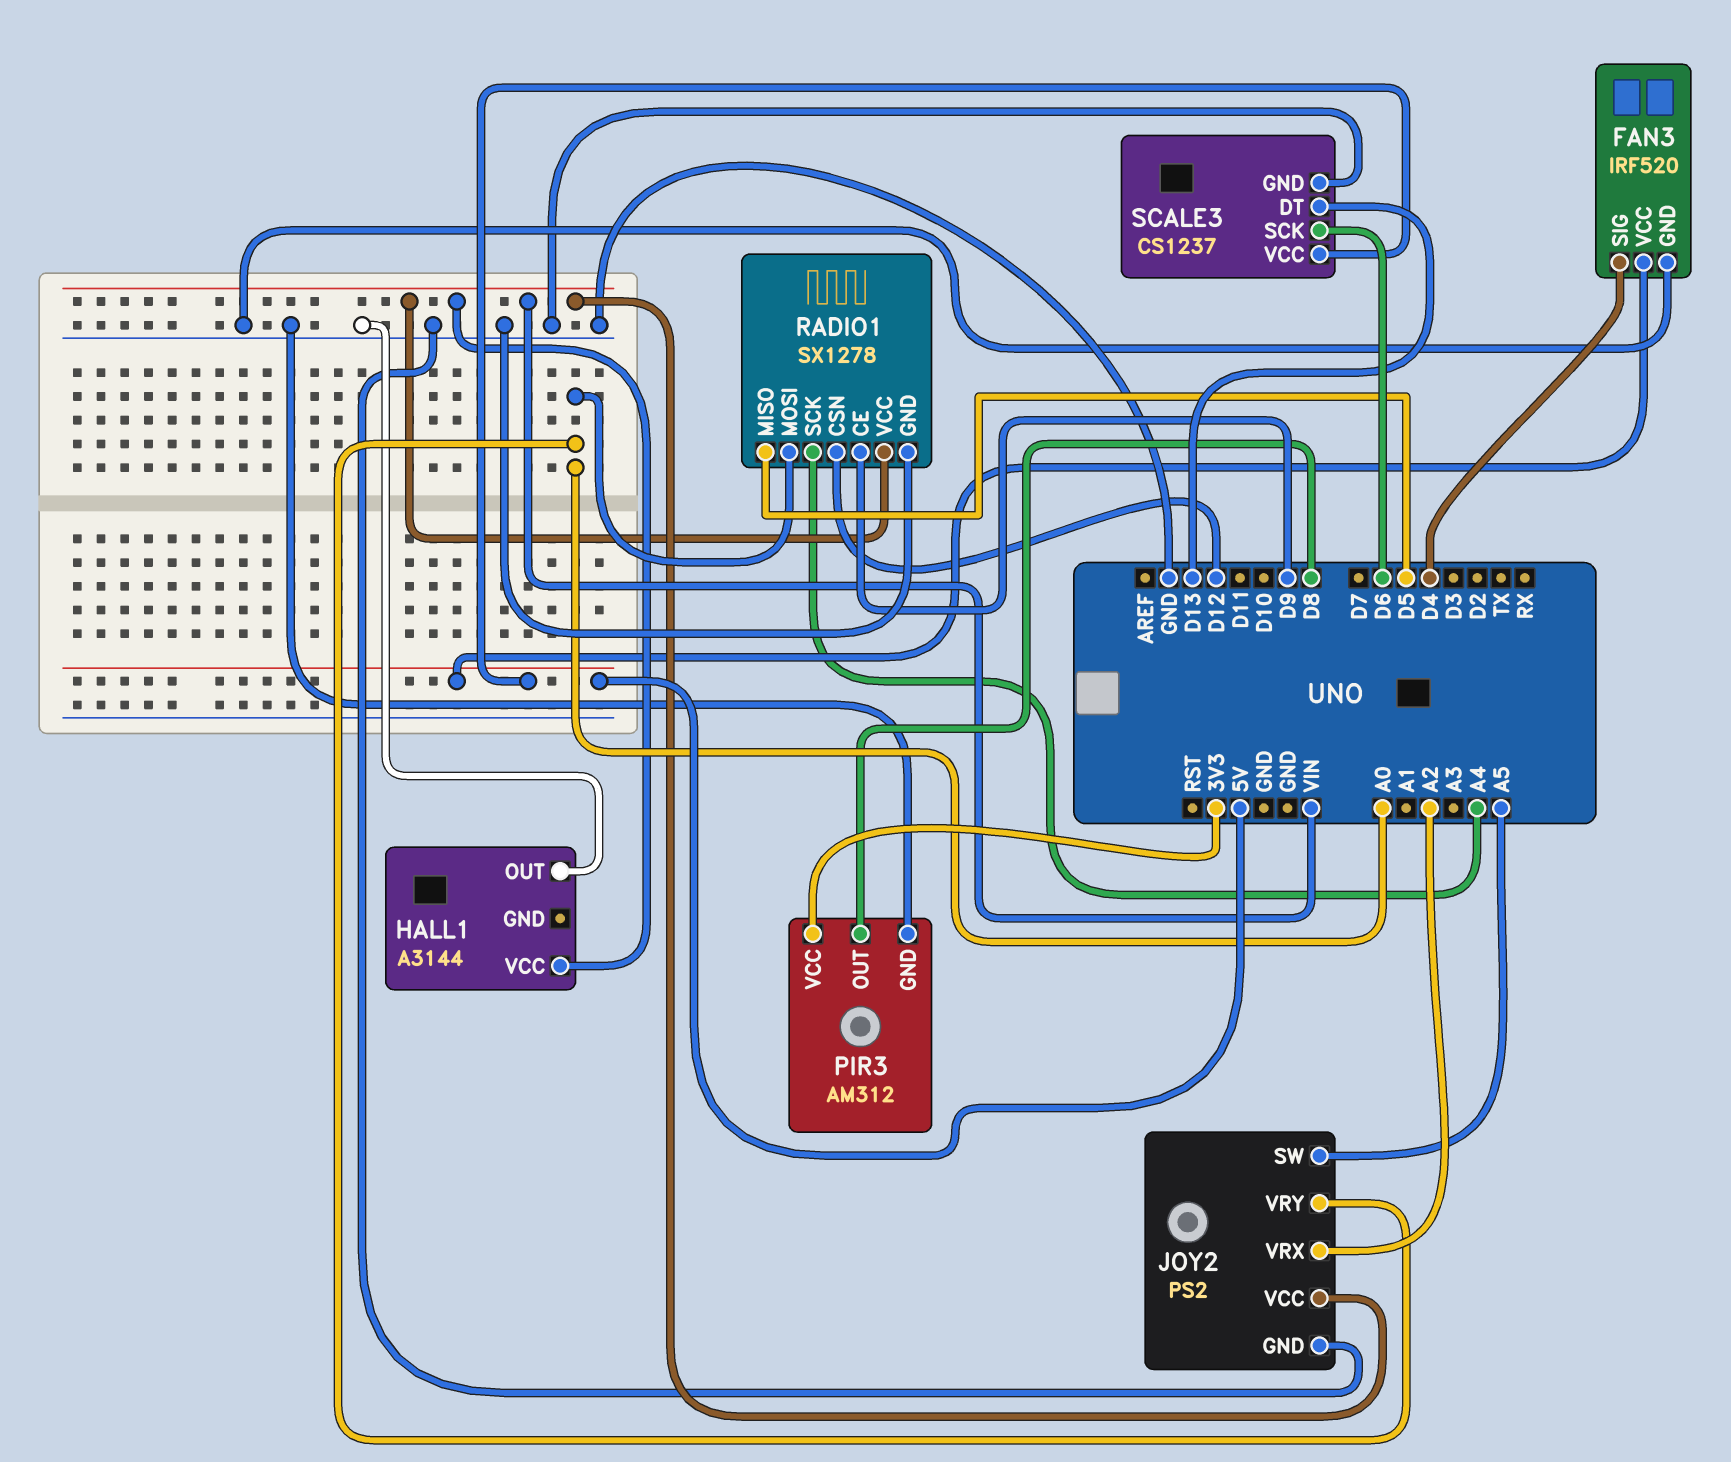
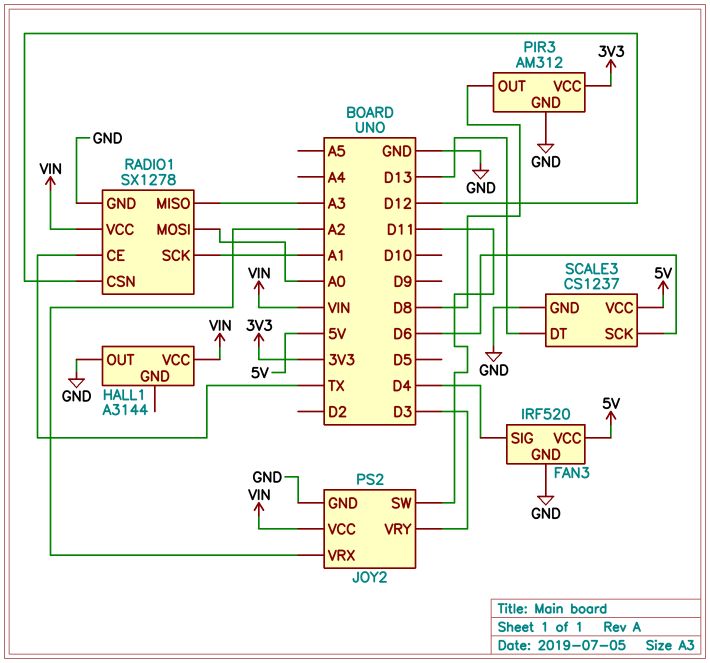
JOY2 pin SW: A5 -> D11
JOY2 pin VRY: A0 -> D3
RADIO1 pin CE: D9 -> TX
RADIO1 pin MISO: D5 -> A3
RADIO1 pin SCK: A4 -> A1

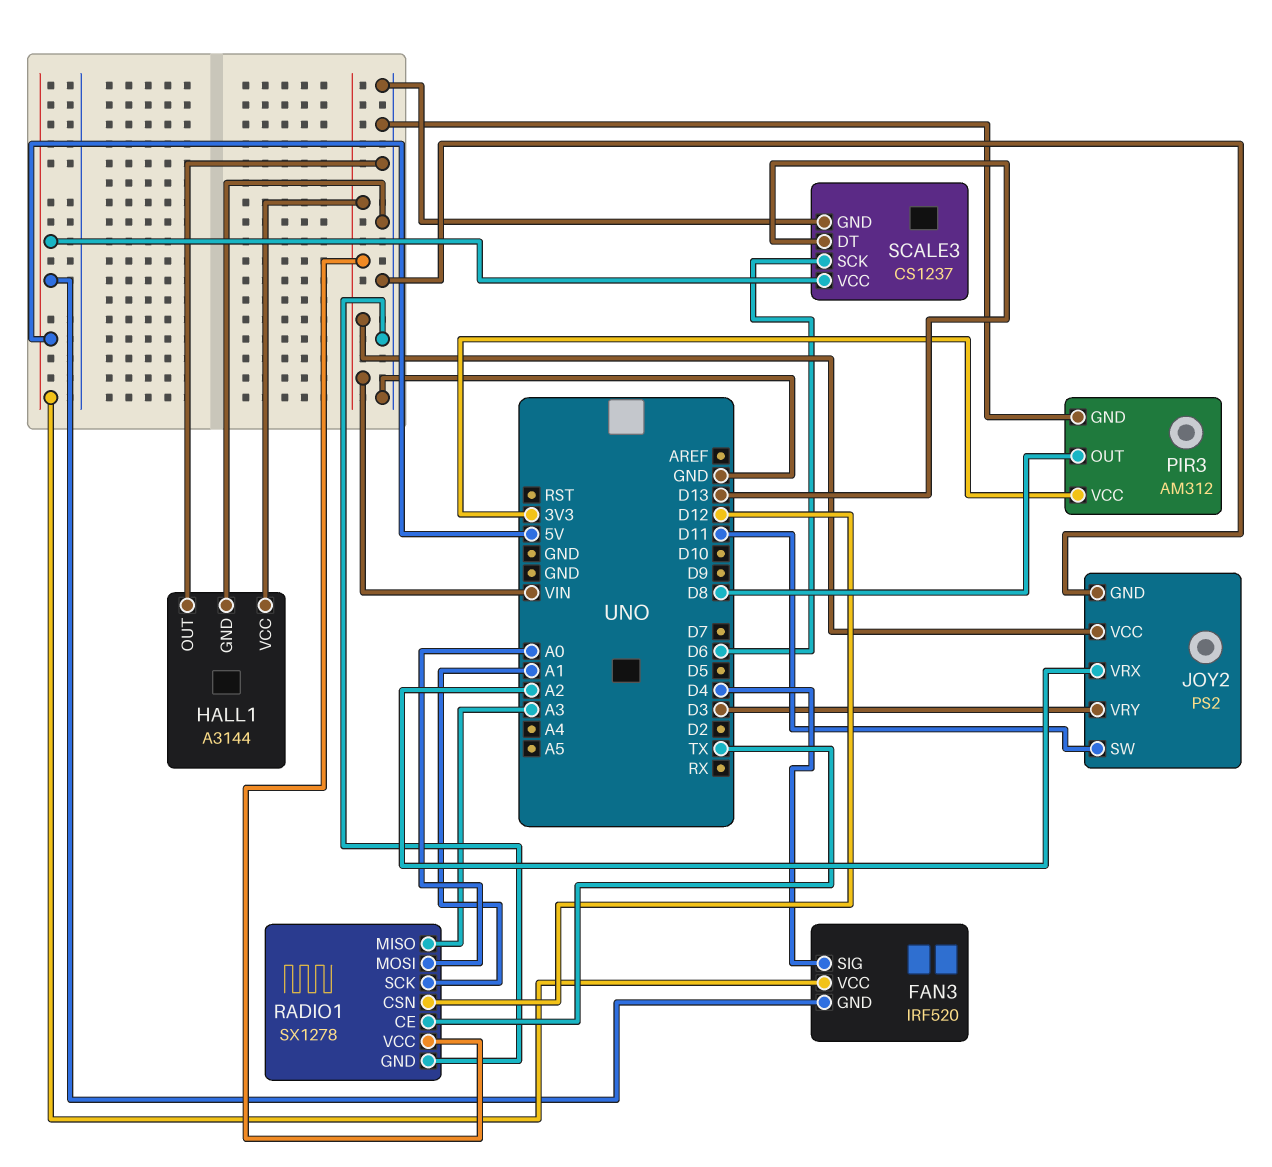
FAN3 pin GND: GND -> 5V
HALL1 pin GND: none -> GND

